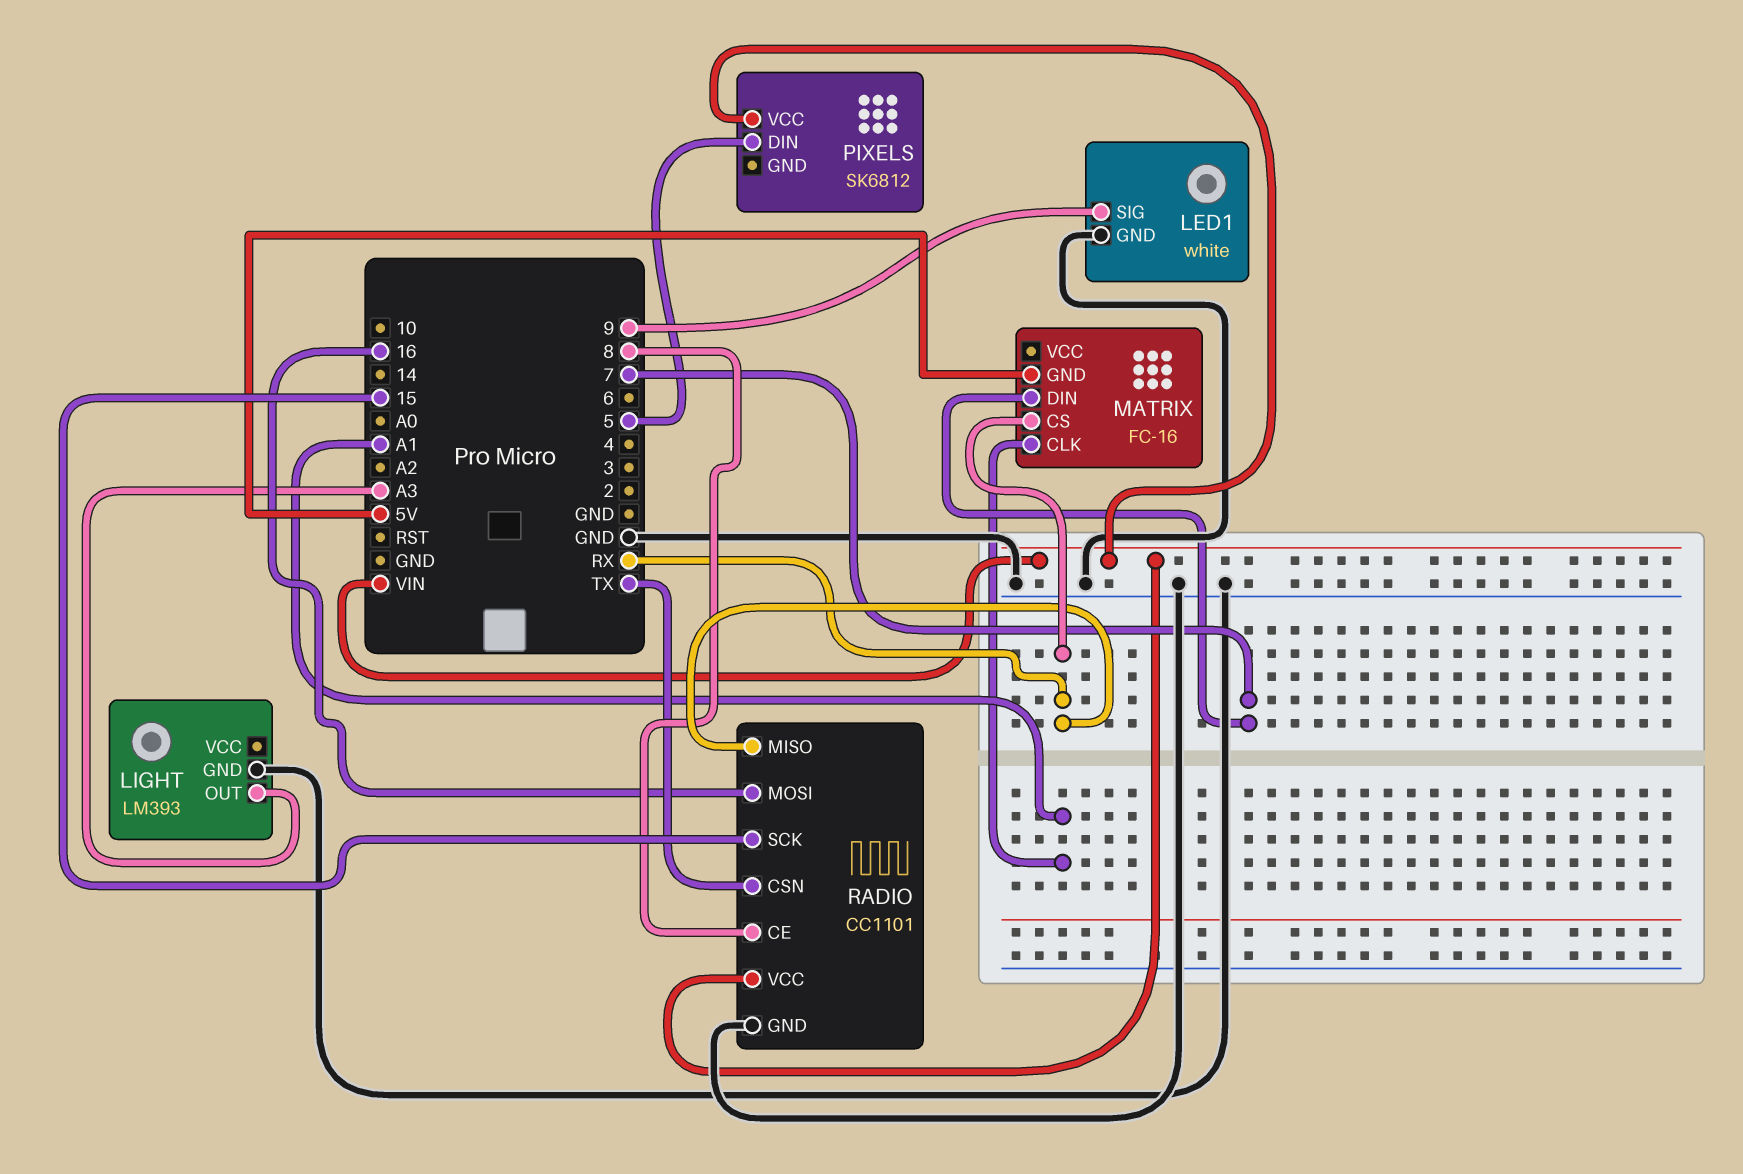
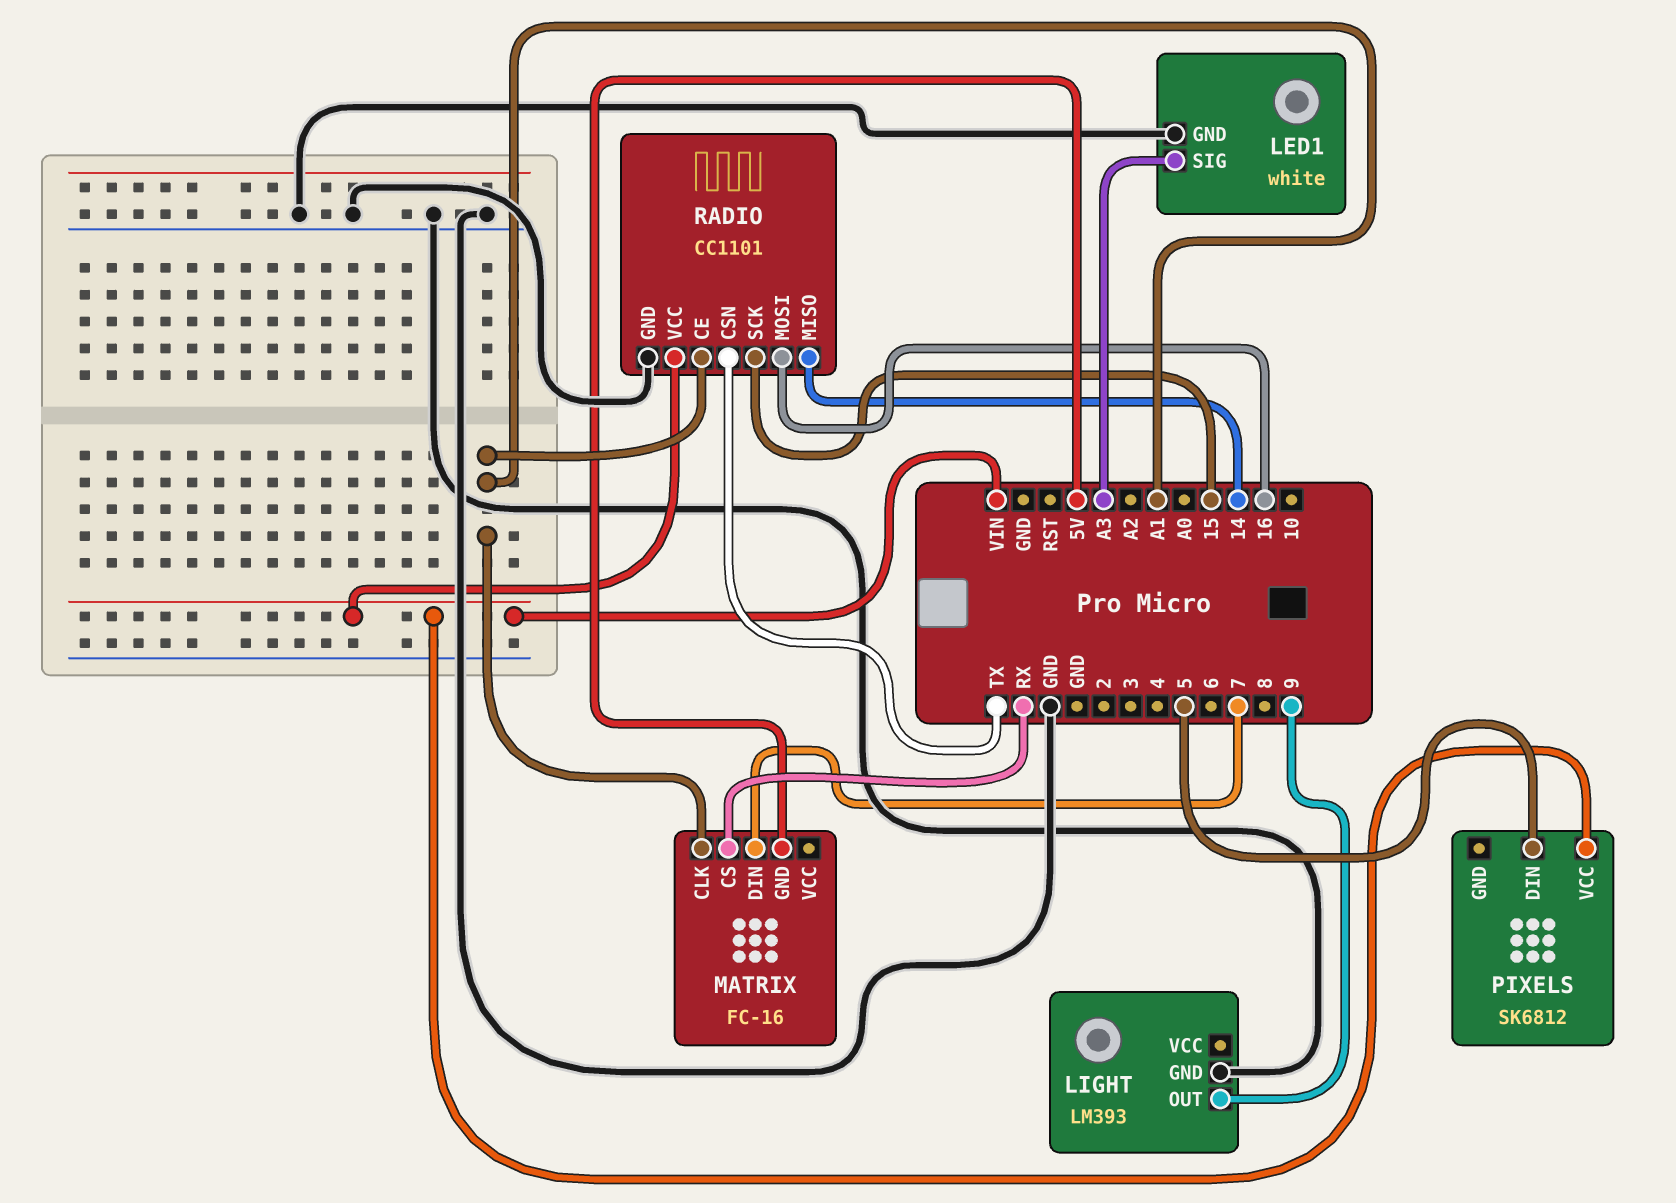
LED1 pin SIG: 9 -> A3
LIGHT pin OUT: A3 -> 9
RADIO pin CE: 8 -> A1
RADIO pin MISO: RX -> 14

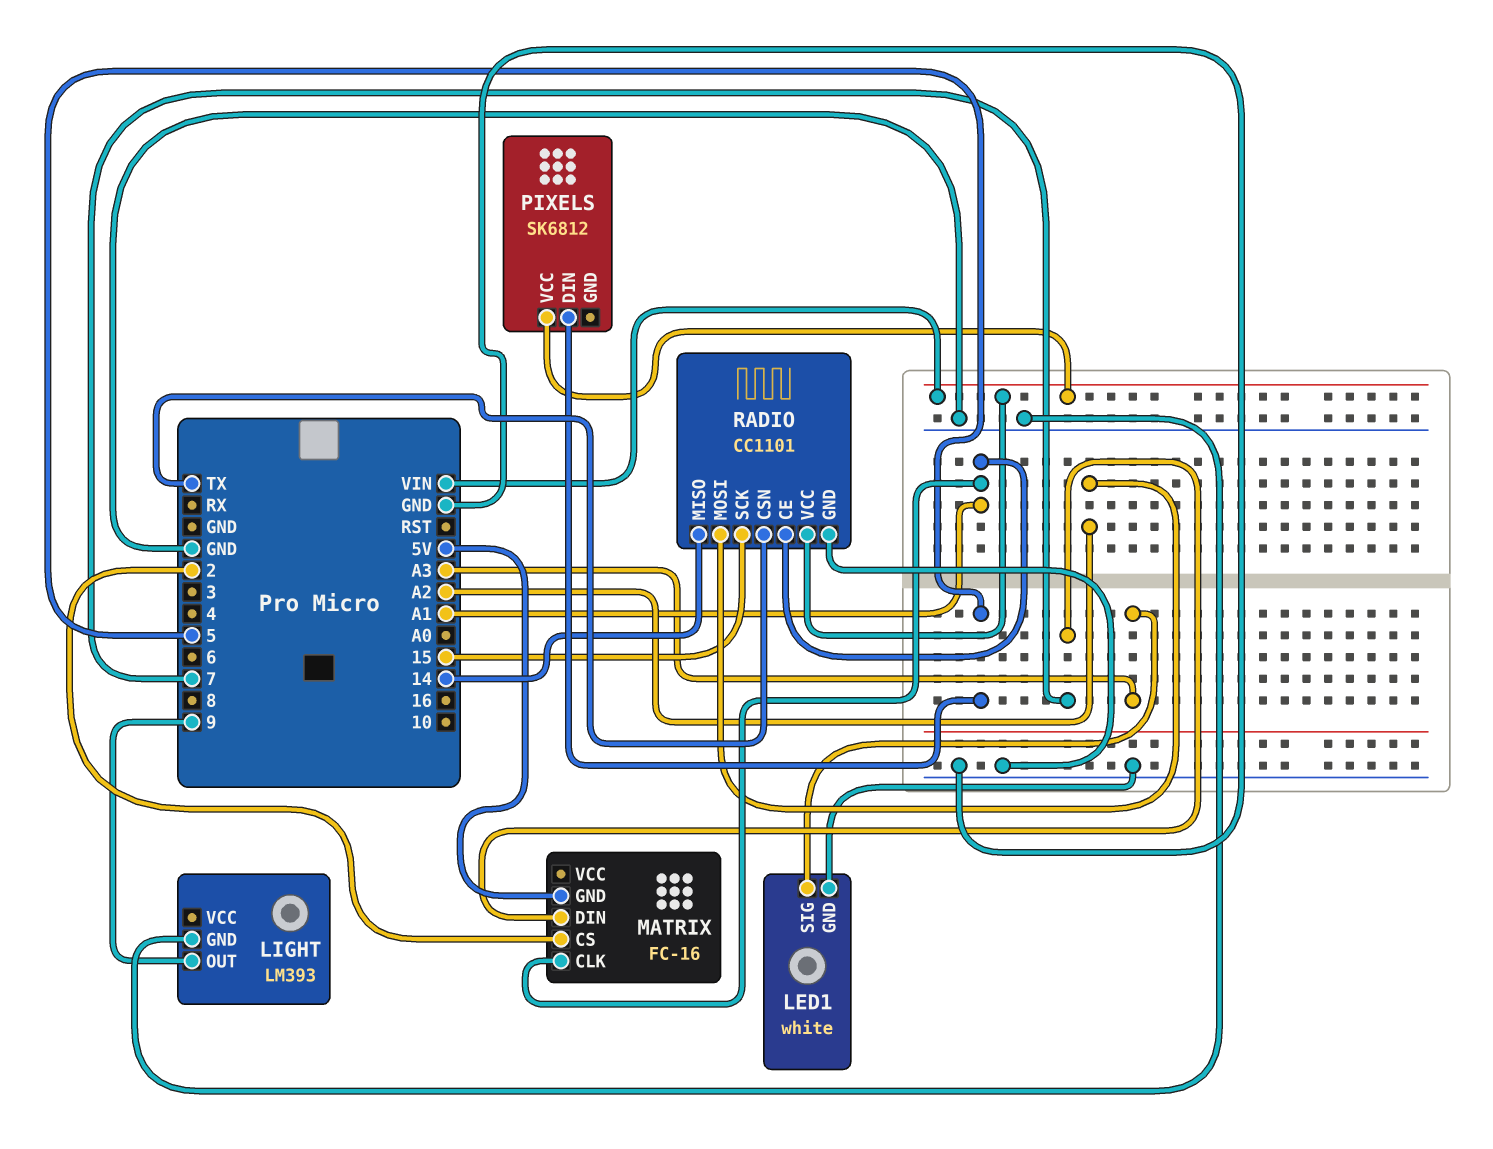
MATRIX pin CS: RX -> 2
RADIO pin MOSI: 16 -> A2

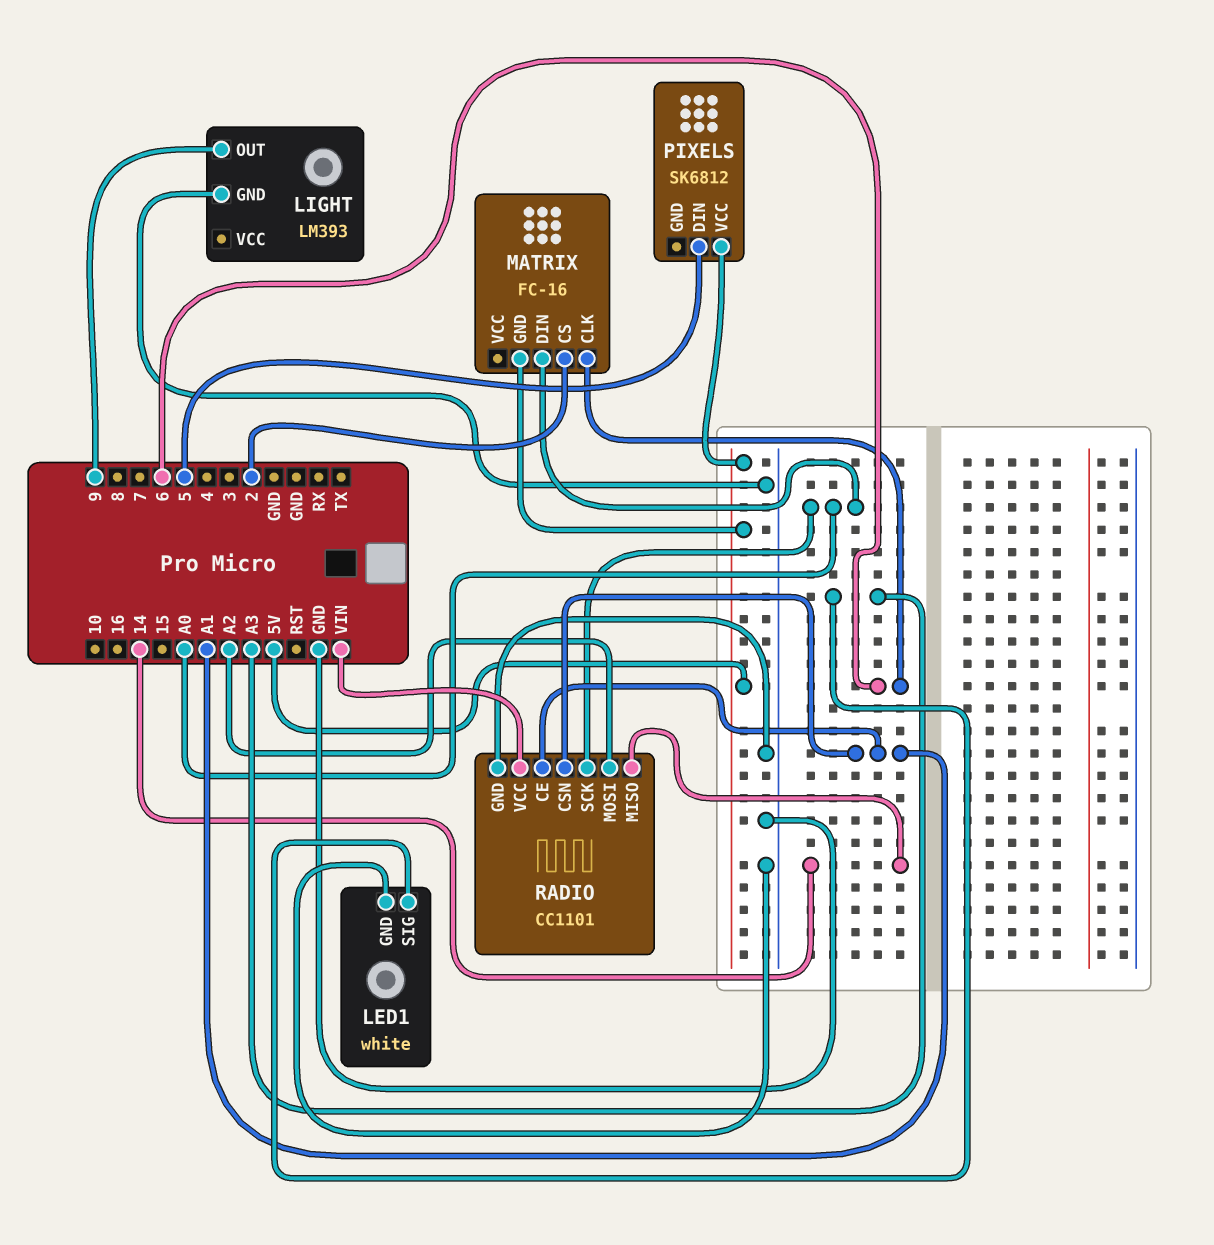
MATRIX pin CLK: A1 -> 6
MATRIX pin DIN: 7 -> A0
PIXELS pin VCC: VIN -> 5V
RADIO pin CSN: TX -> A1
RADIO pin SCK: 15 -> A0

